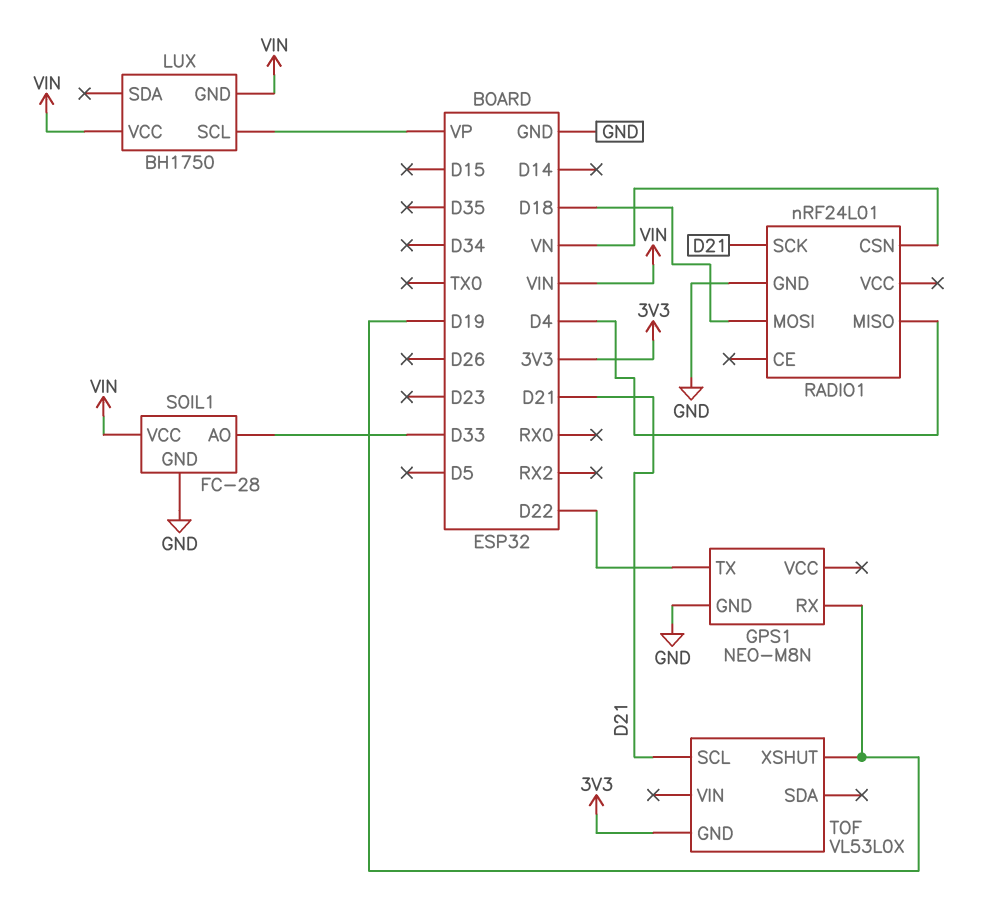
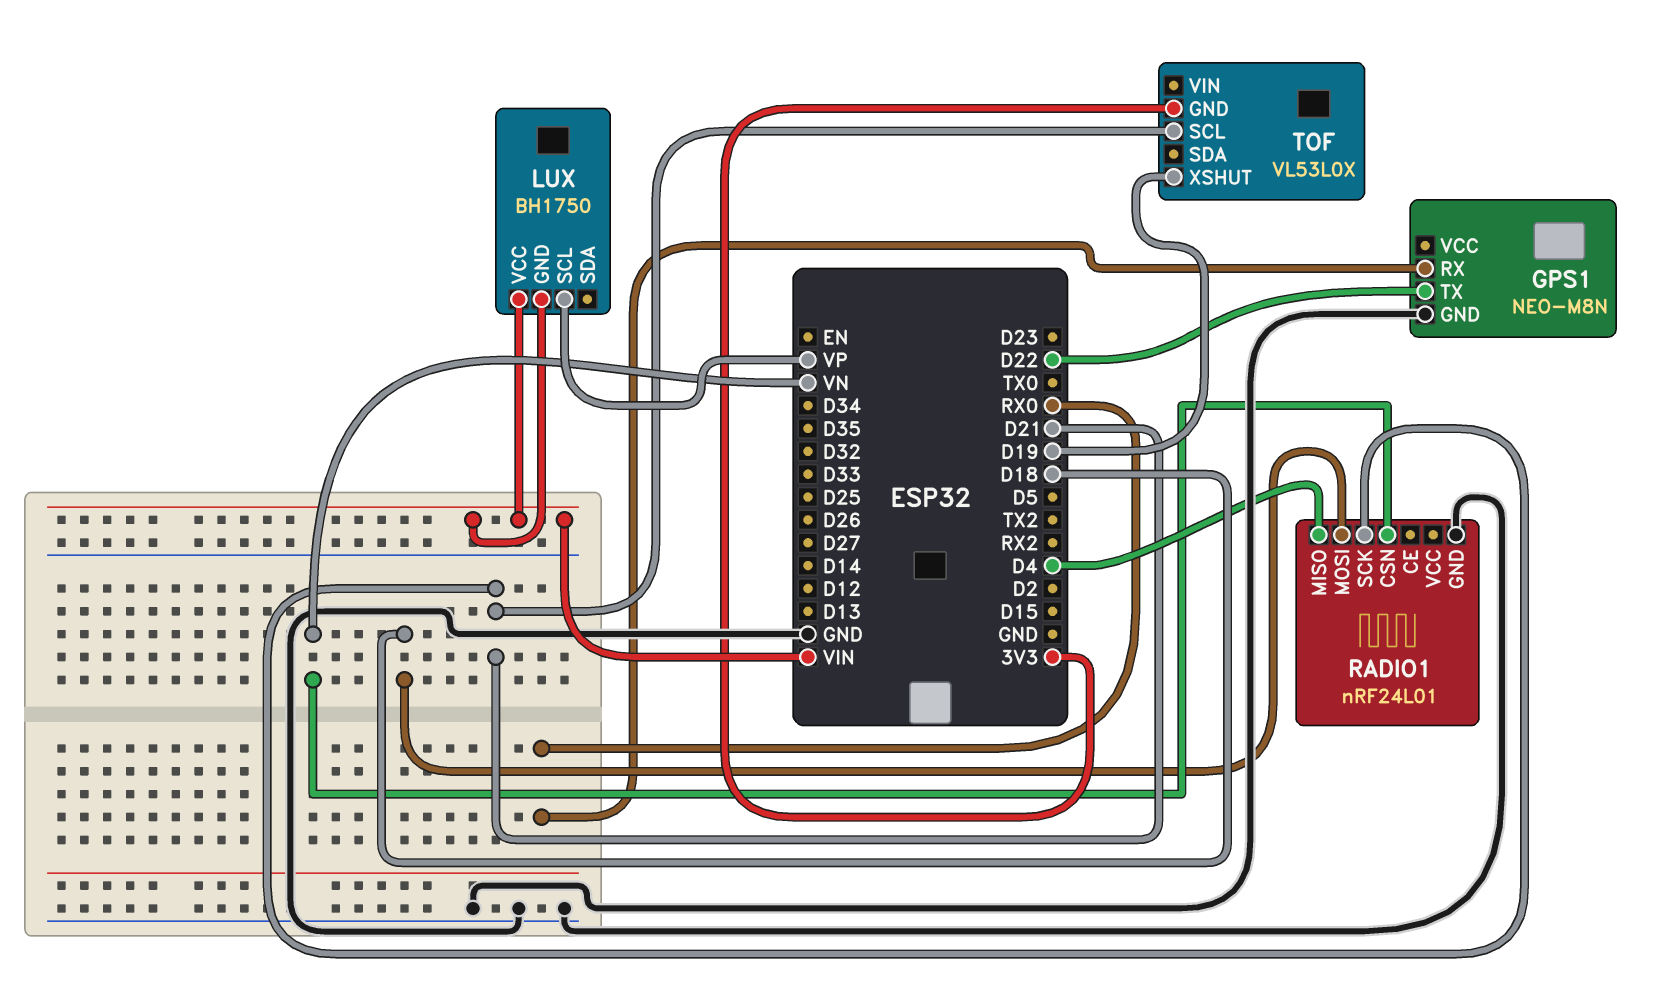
GPS1 pin RX: D19 -> RX0
SOIL1: FC-28 -> none
SOIL1 pin AO: D33 -> none
SOIL1 pin GND: GND -> none
SOIL1 pin VCC: VIN -> none

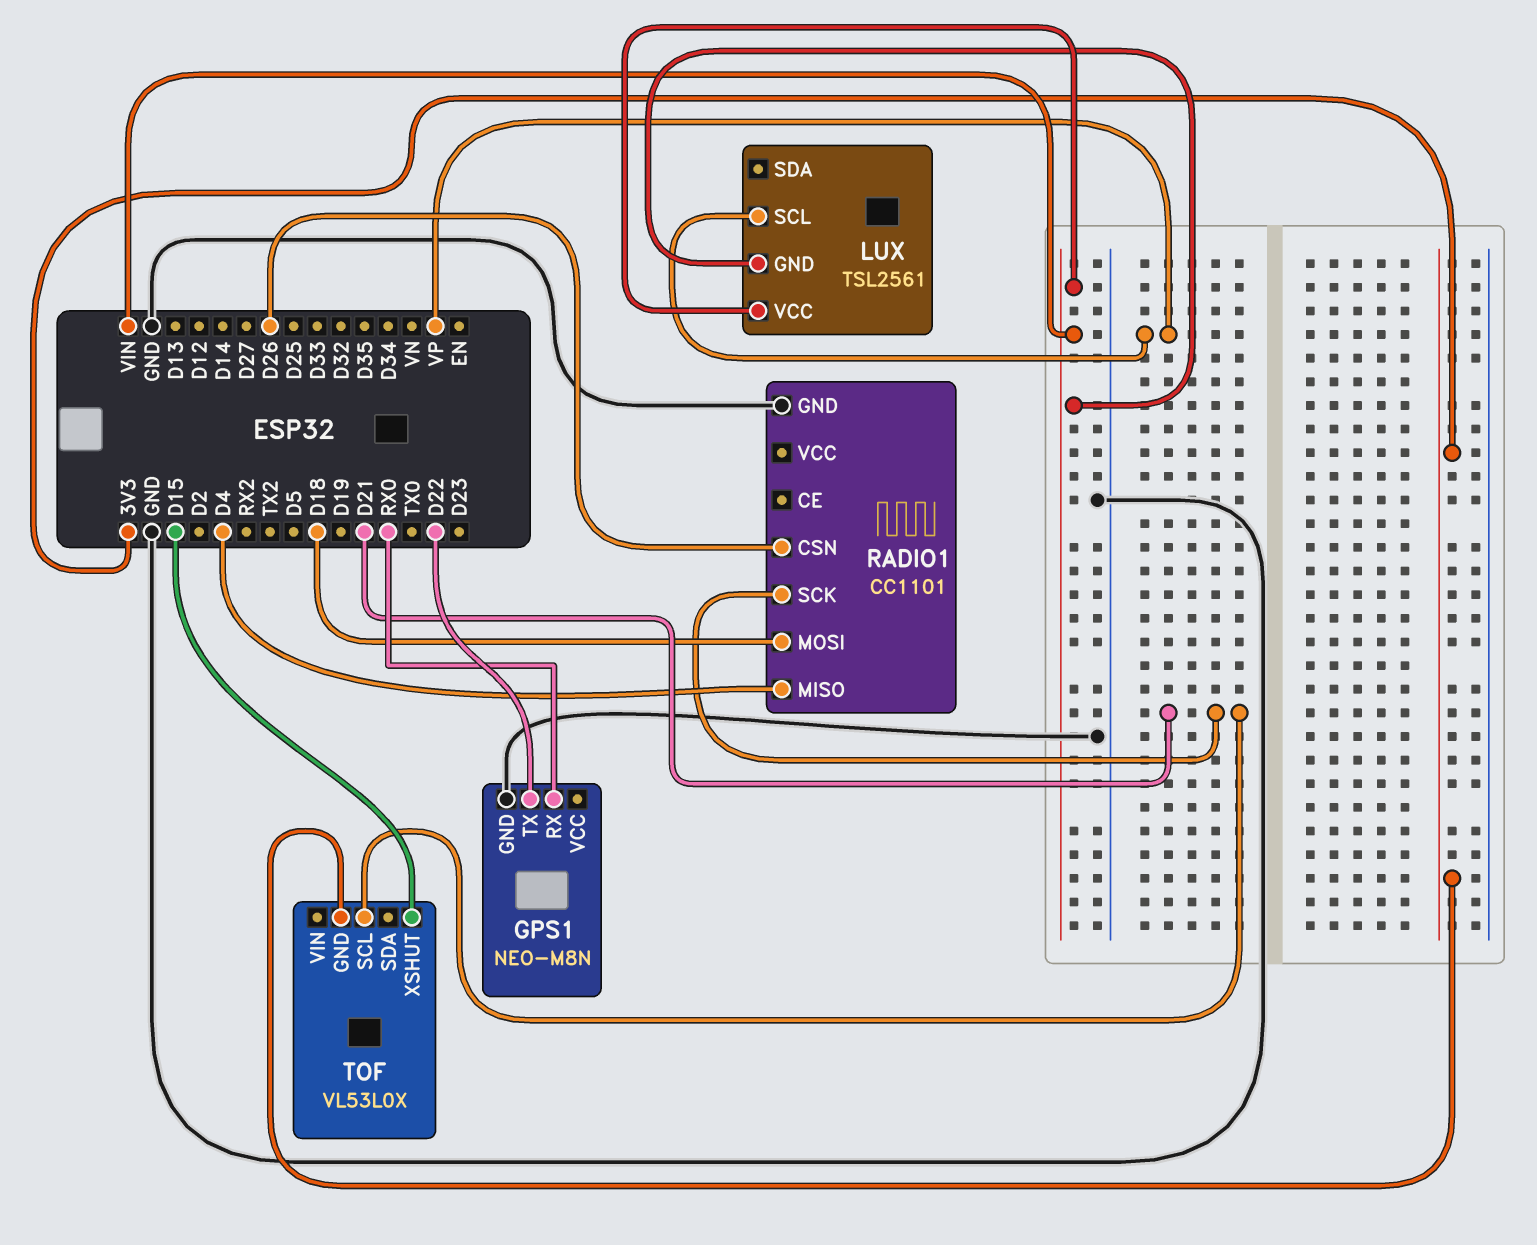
LUX: BH1750 -> TSL2561
RADIO1: nRF24L01 -> CC1101
RADIO1 pin CSN: VN -> D26
TOF pin XSHUT: D19 -> D15

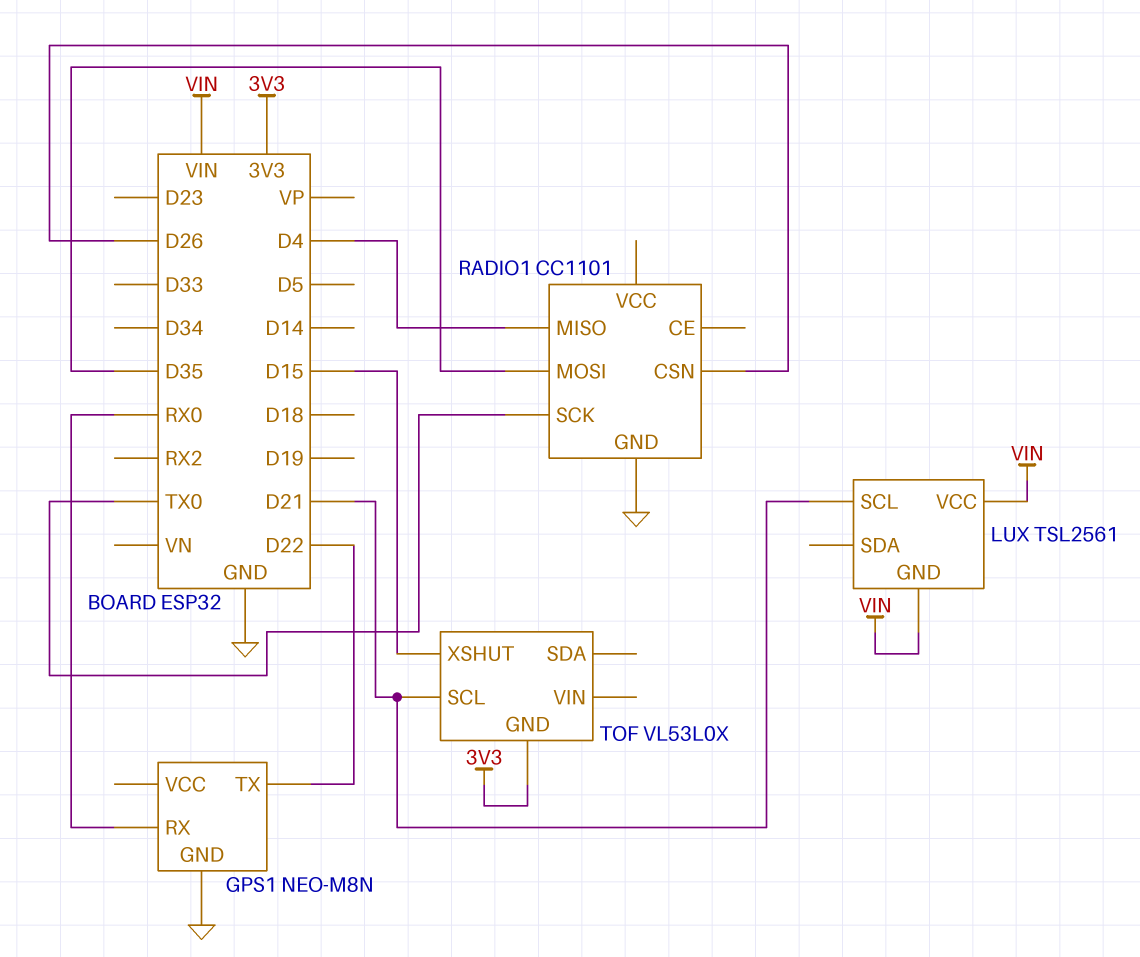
LUX pin SCL: VP -> D21
RADIO1 pin MOSI: D18 -> D35
RADIO1 pin SCK: D21 -> TX0

